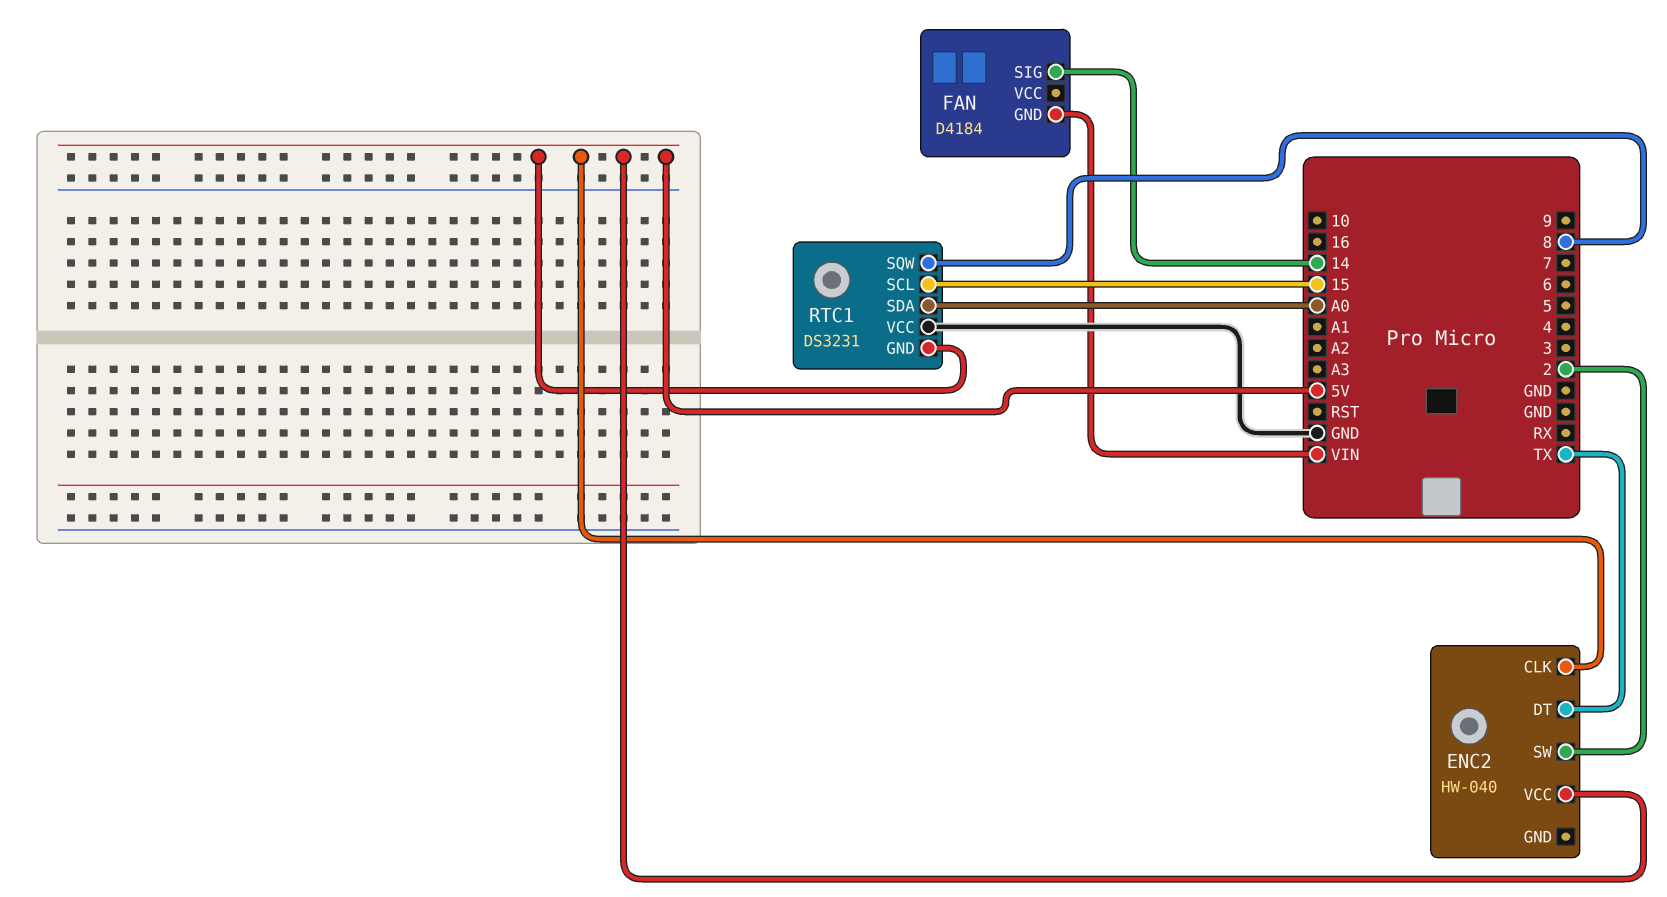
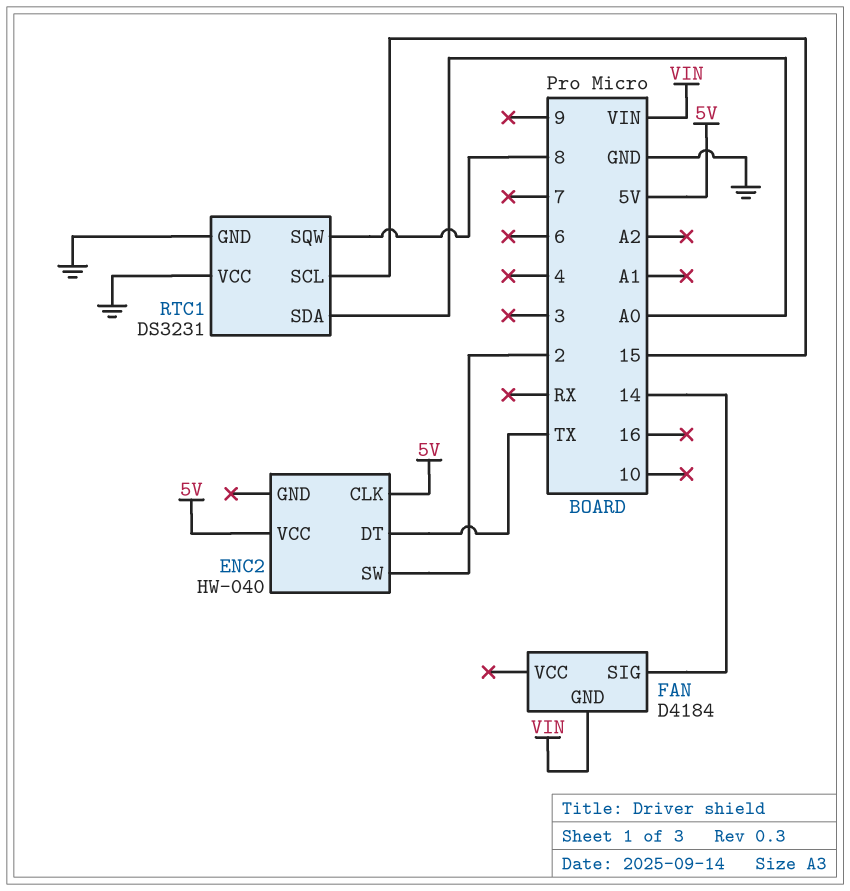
RTC1 pin GND: 5V -> GND

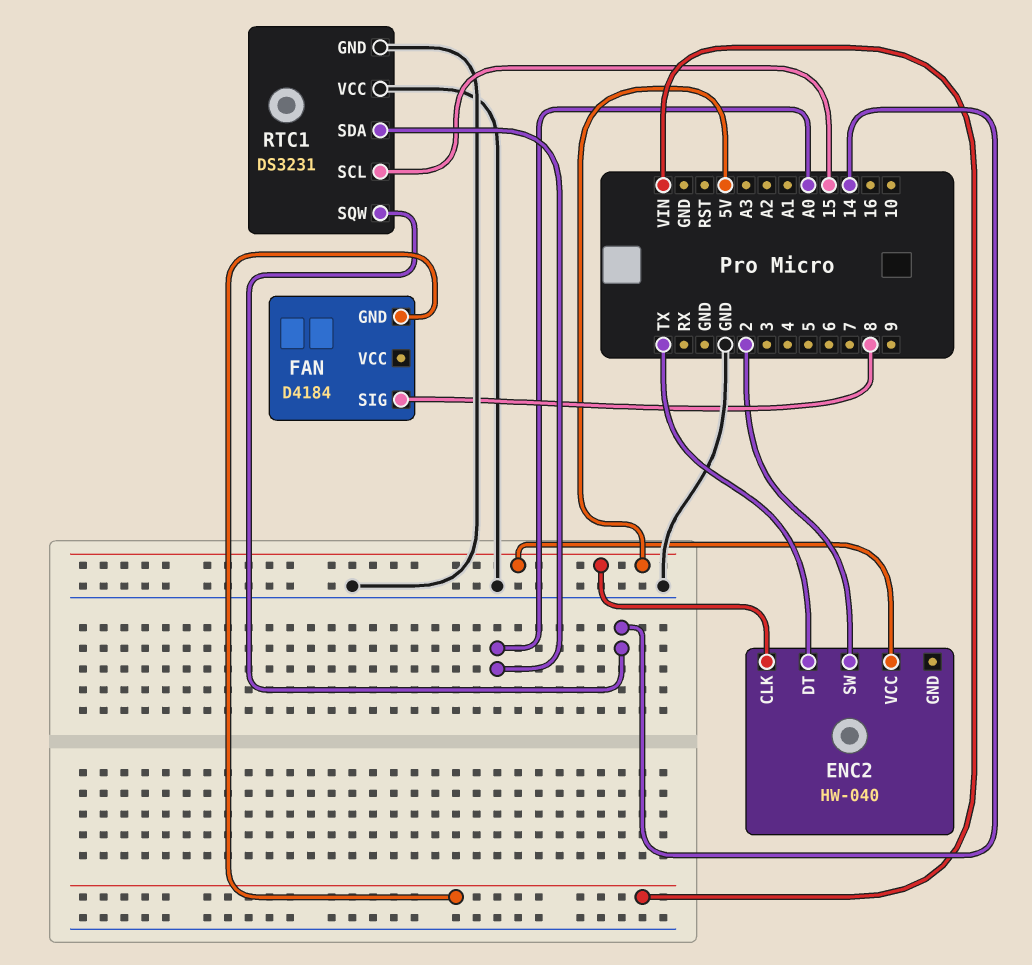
FAN pin SIG: 14 -> 8
RTC1 pin SQW: 8 -> 14

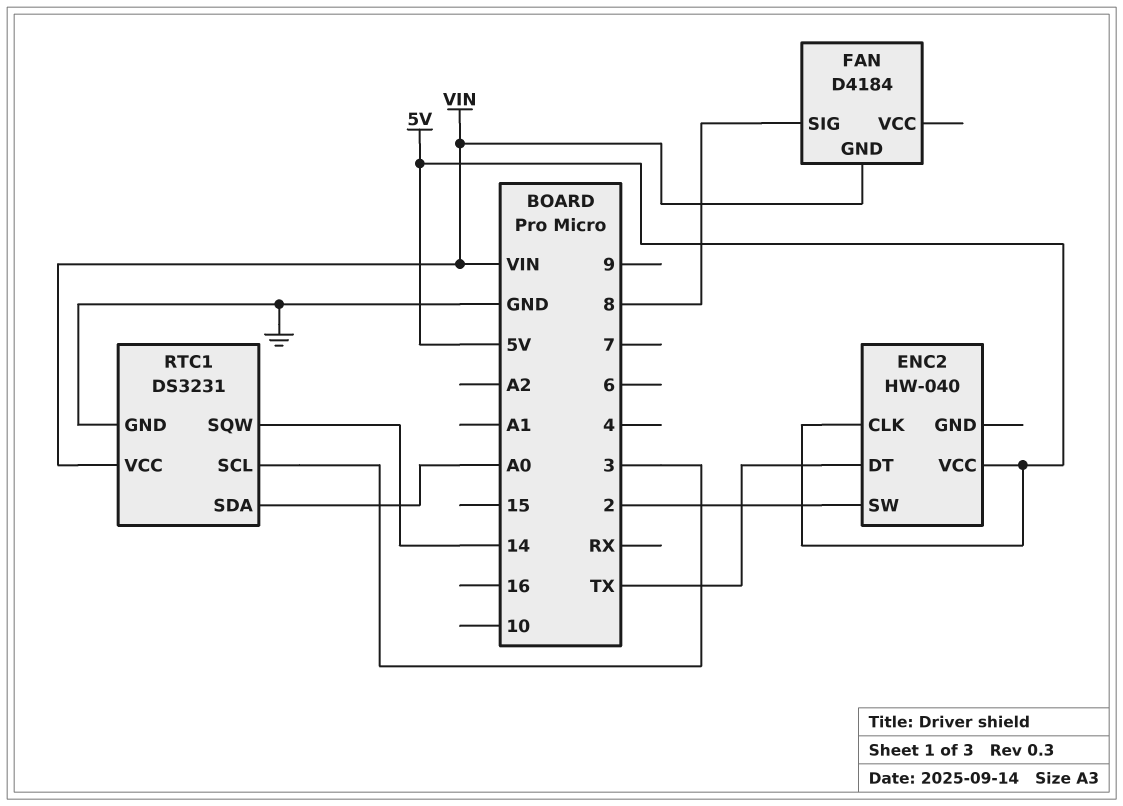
RTC1 pin SCL: 15 -> 3
RTC1 pin VCC: GND -> VIN

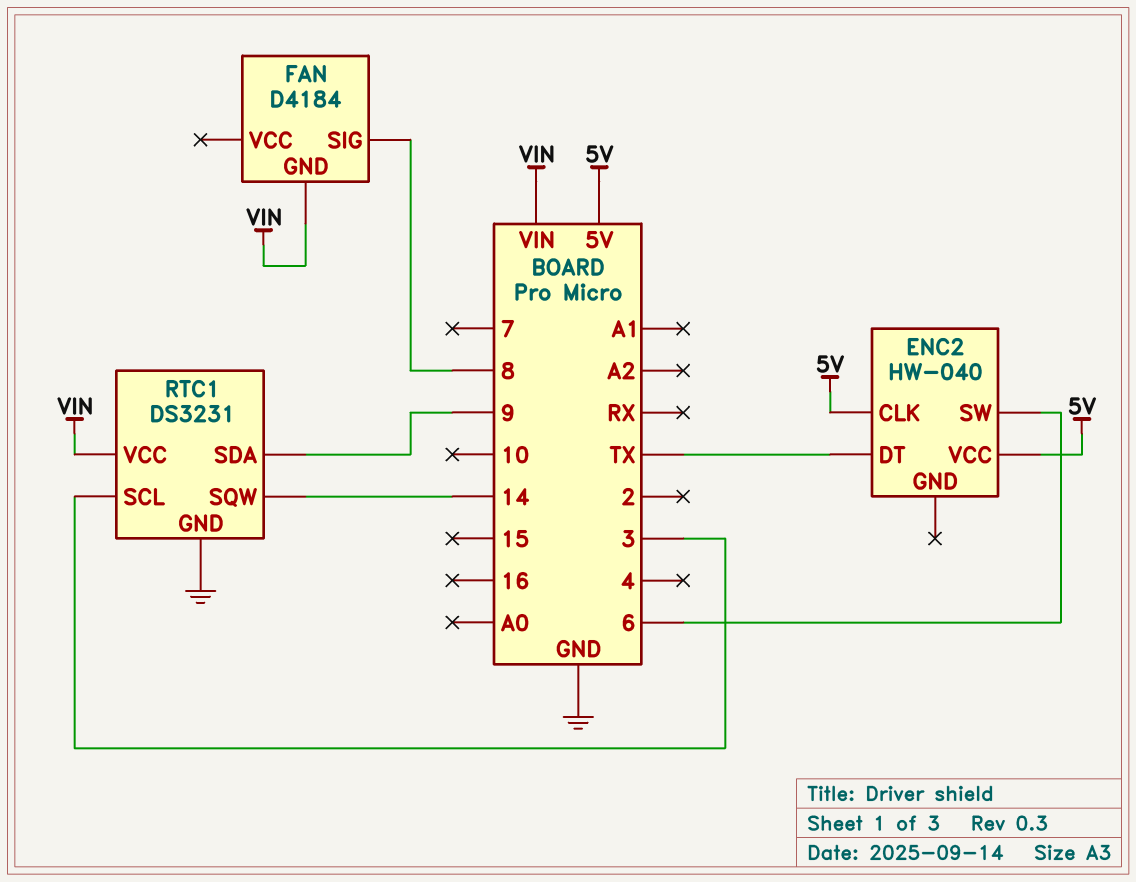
ENC2 pin SW: 2 -> 6
RTC1 pin SDA: A0 -> 9

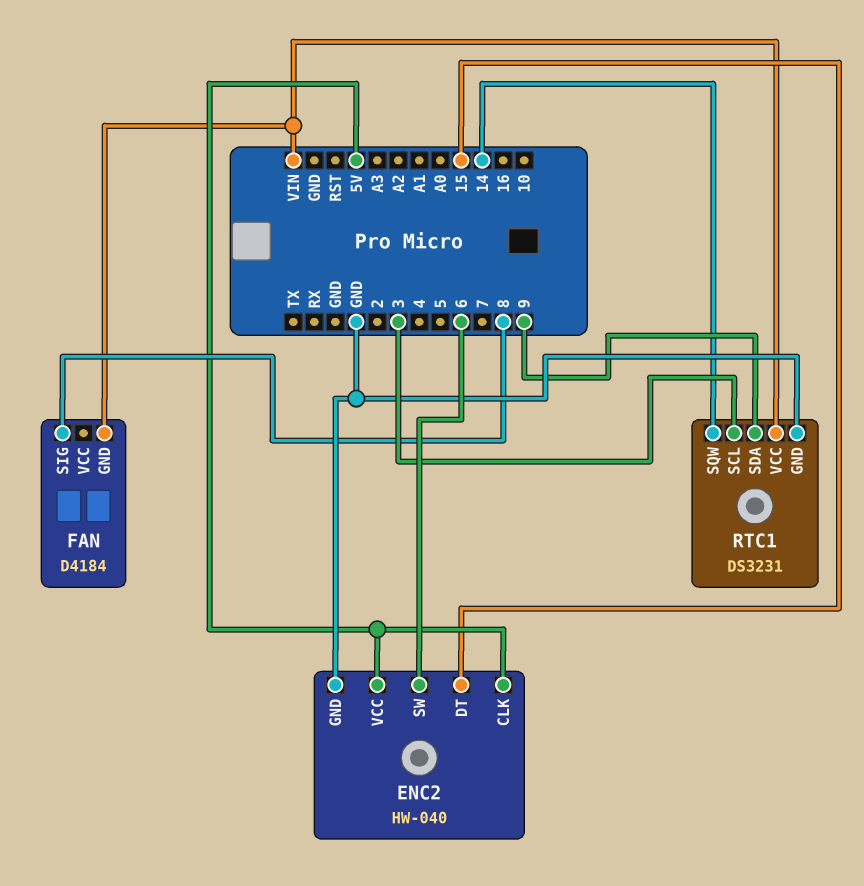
ENC2 pin DT: TX -> 15
ENC2 pin GND: none -> GND

